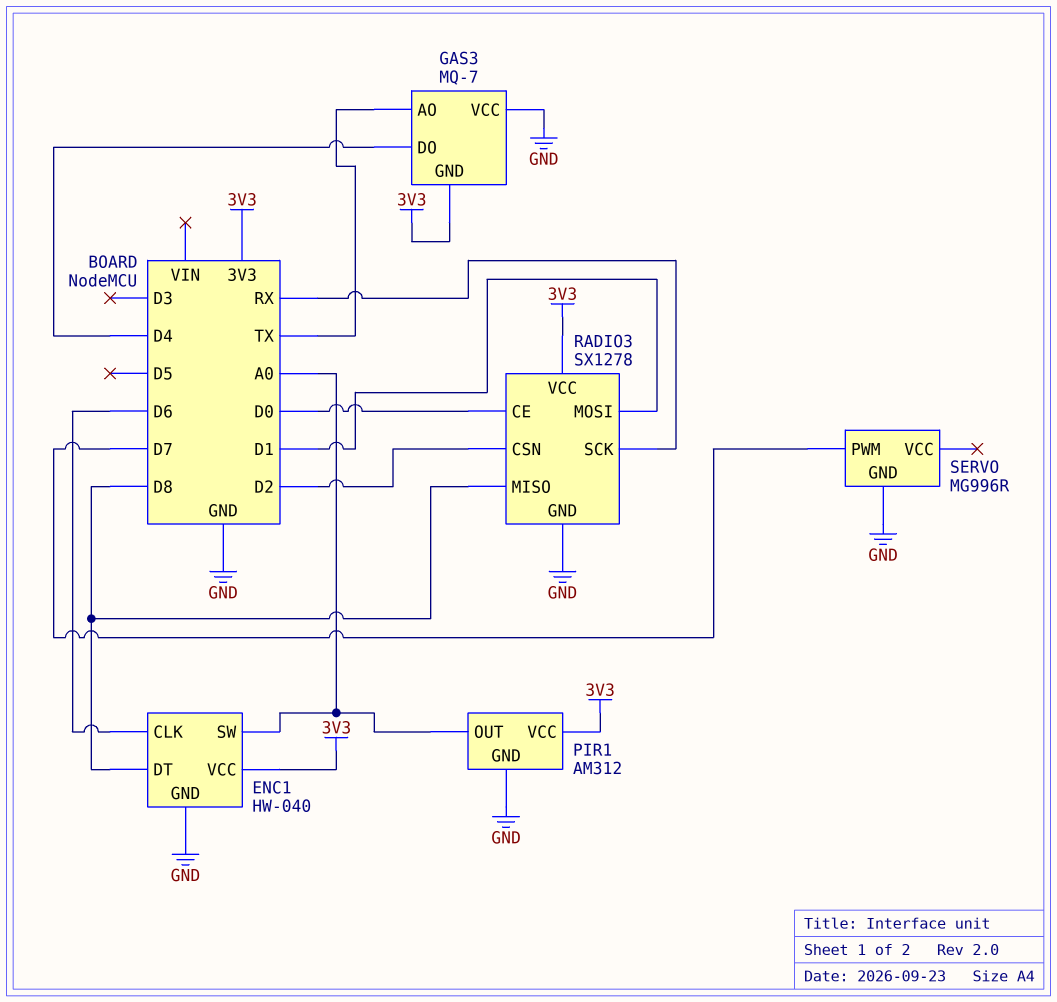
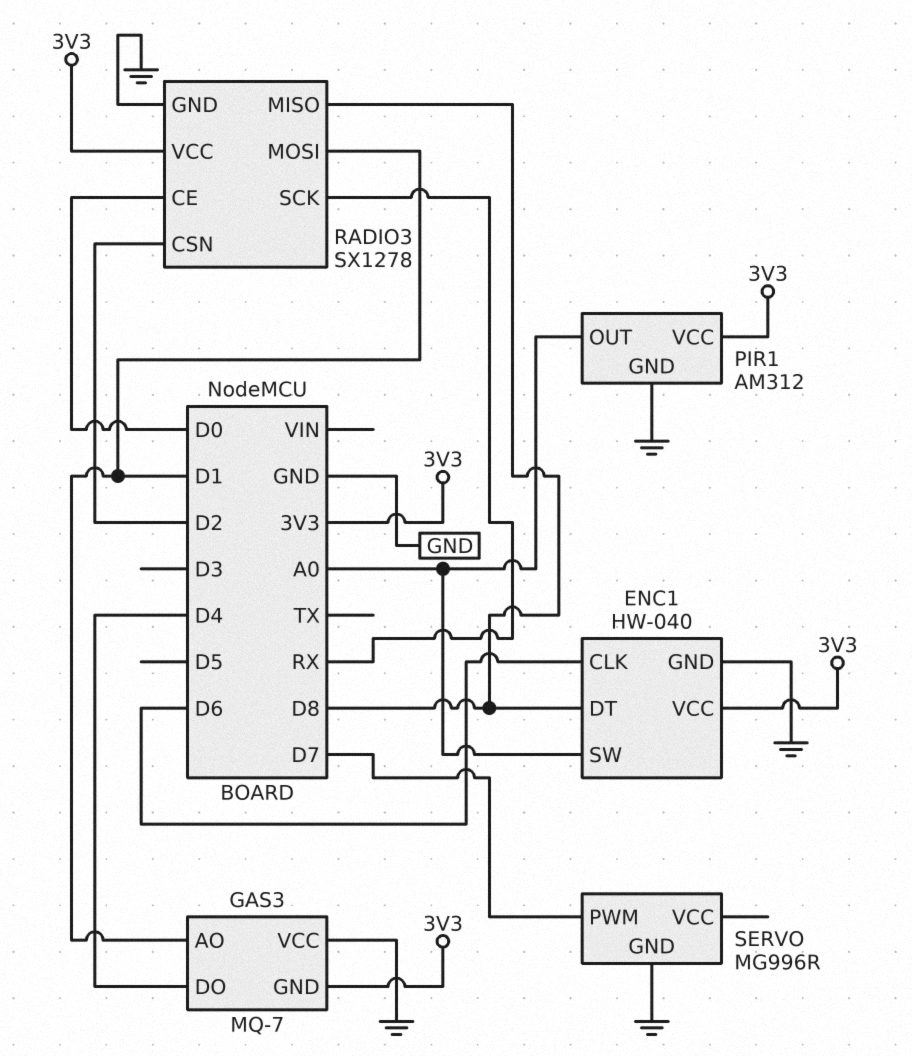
GAS3 pin AO: TX -> D1

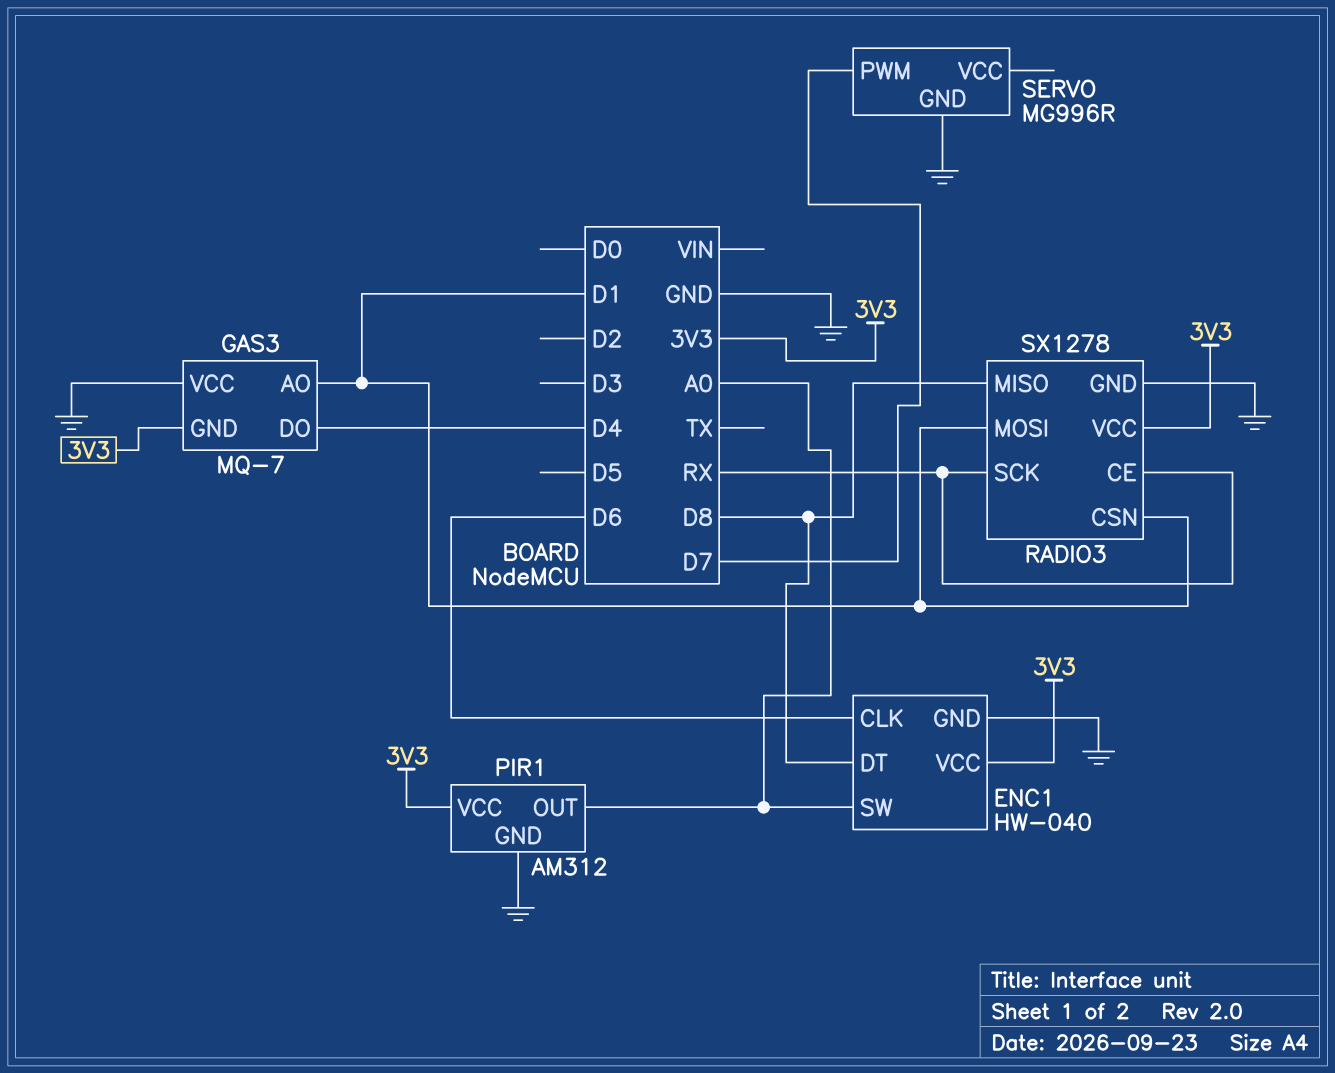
RADIO3 pin CE: D0 -> RX
RADIO3 pin CSN: D2 -> D1

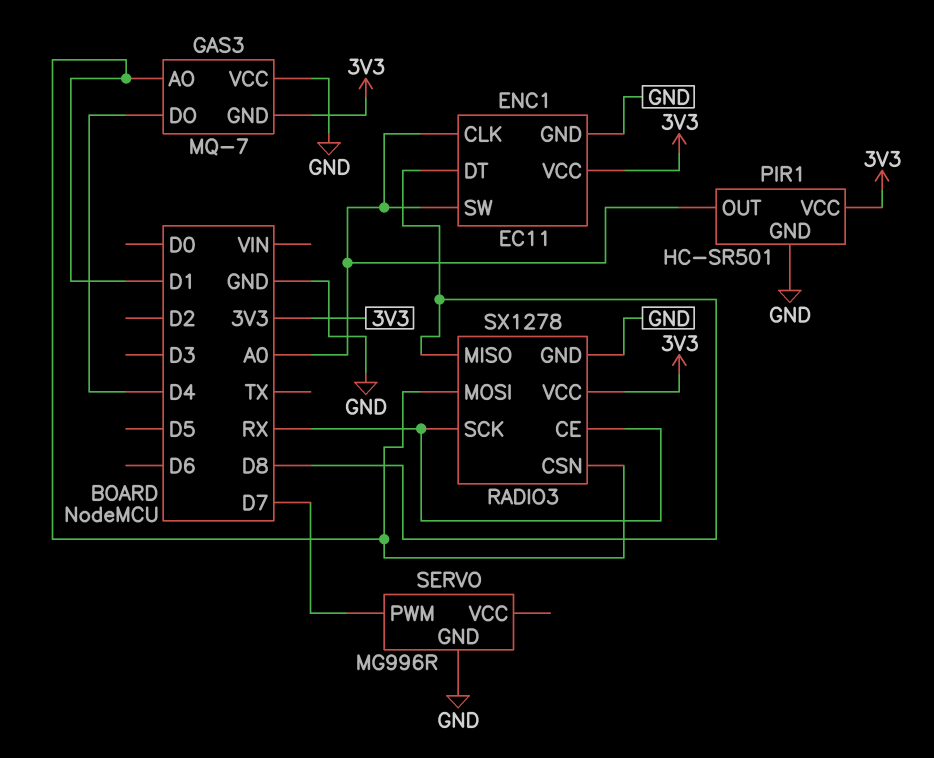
ENC1: HW-040 -> EC11
ENC1 pin CLK: D6 -> A0
PIR1: AM312 -> HC-SR501

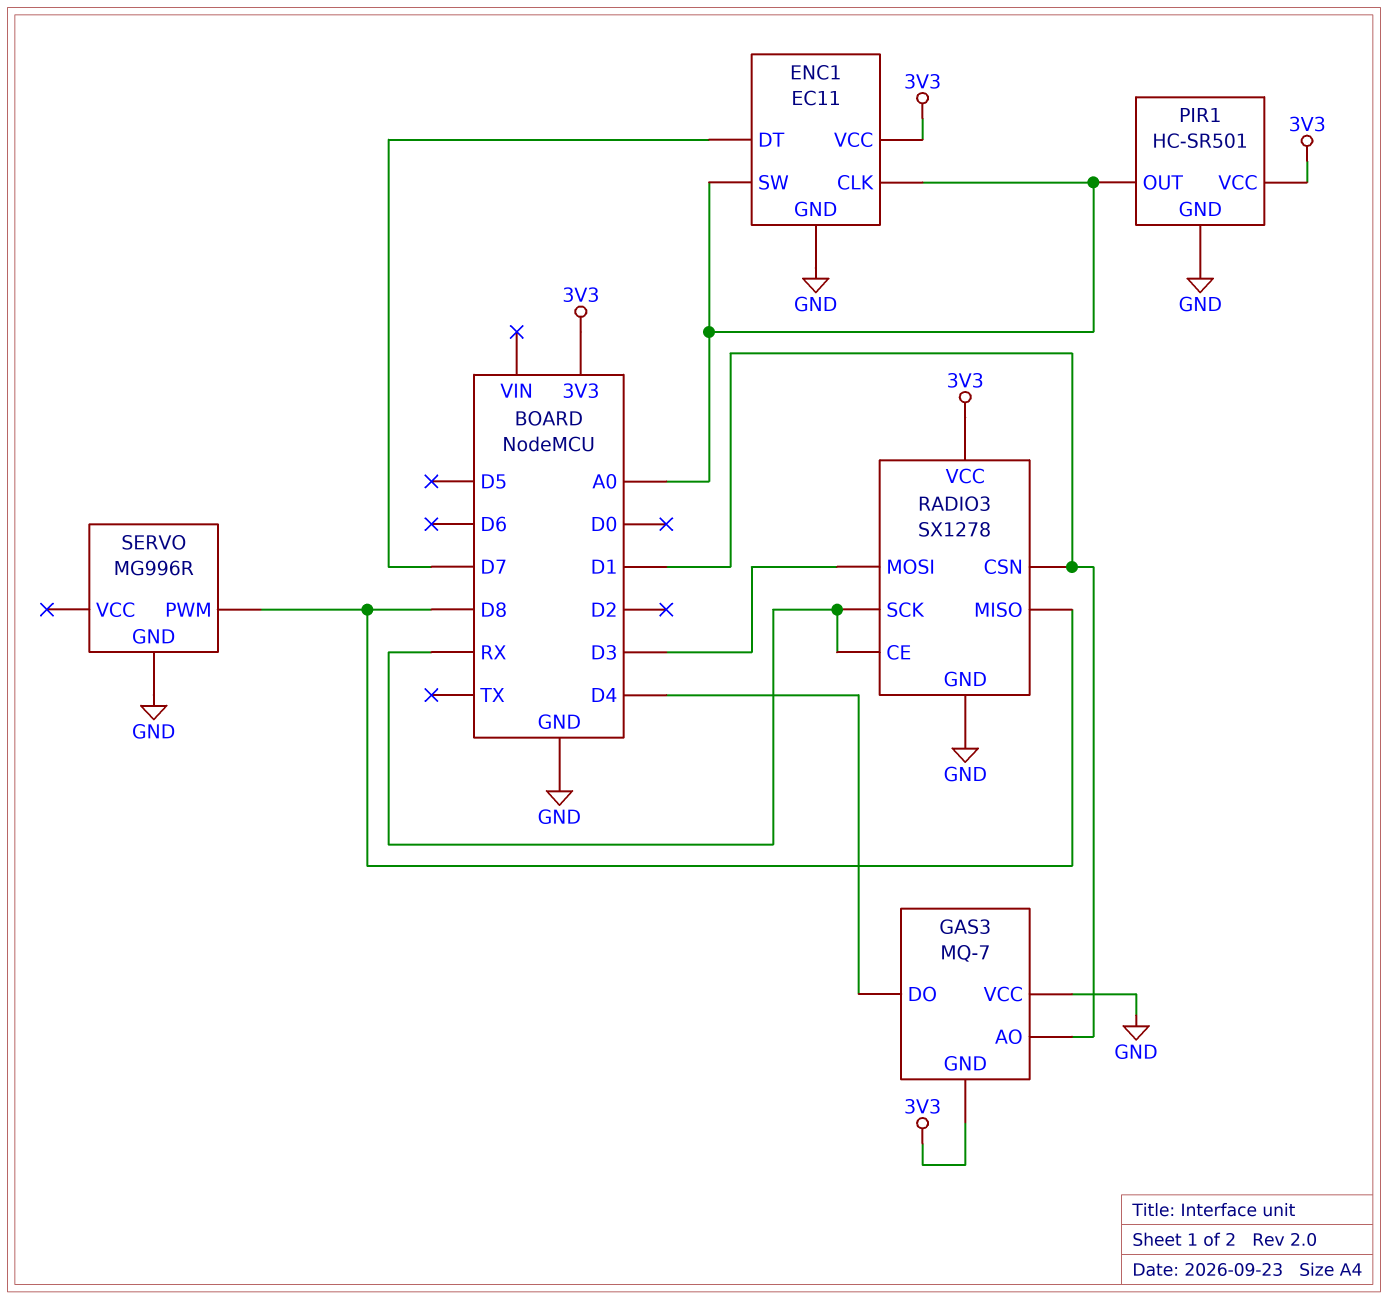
ENC1 pin DT: D8 -> D7
RADIO3 pin MOSI: D1 -> D3
SERVO pin PWM: D7 -> D8

